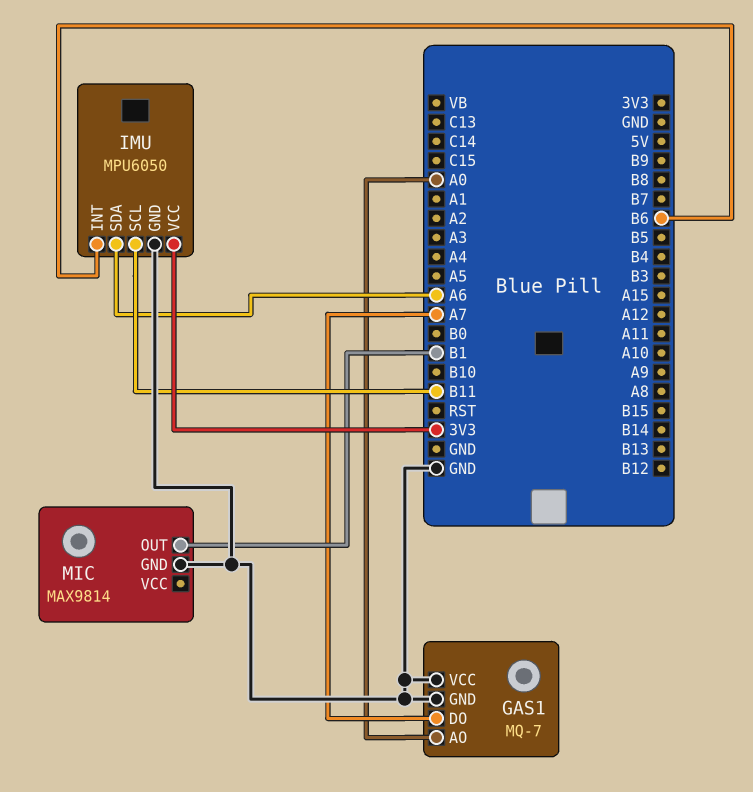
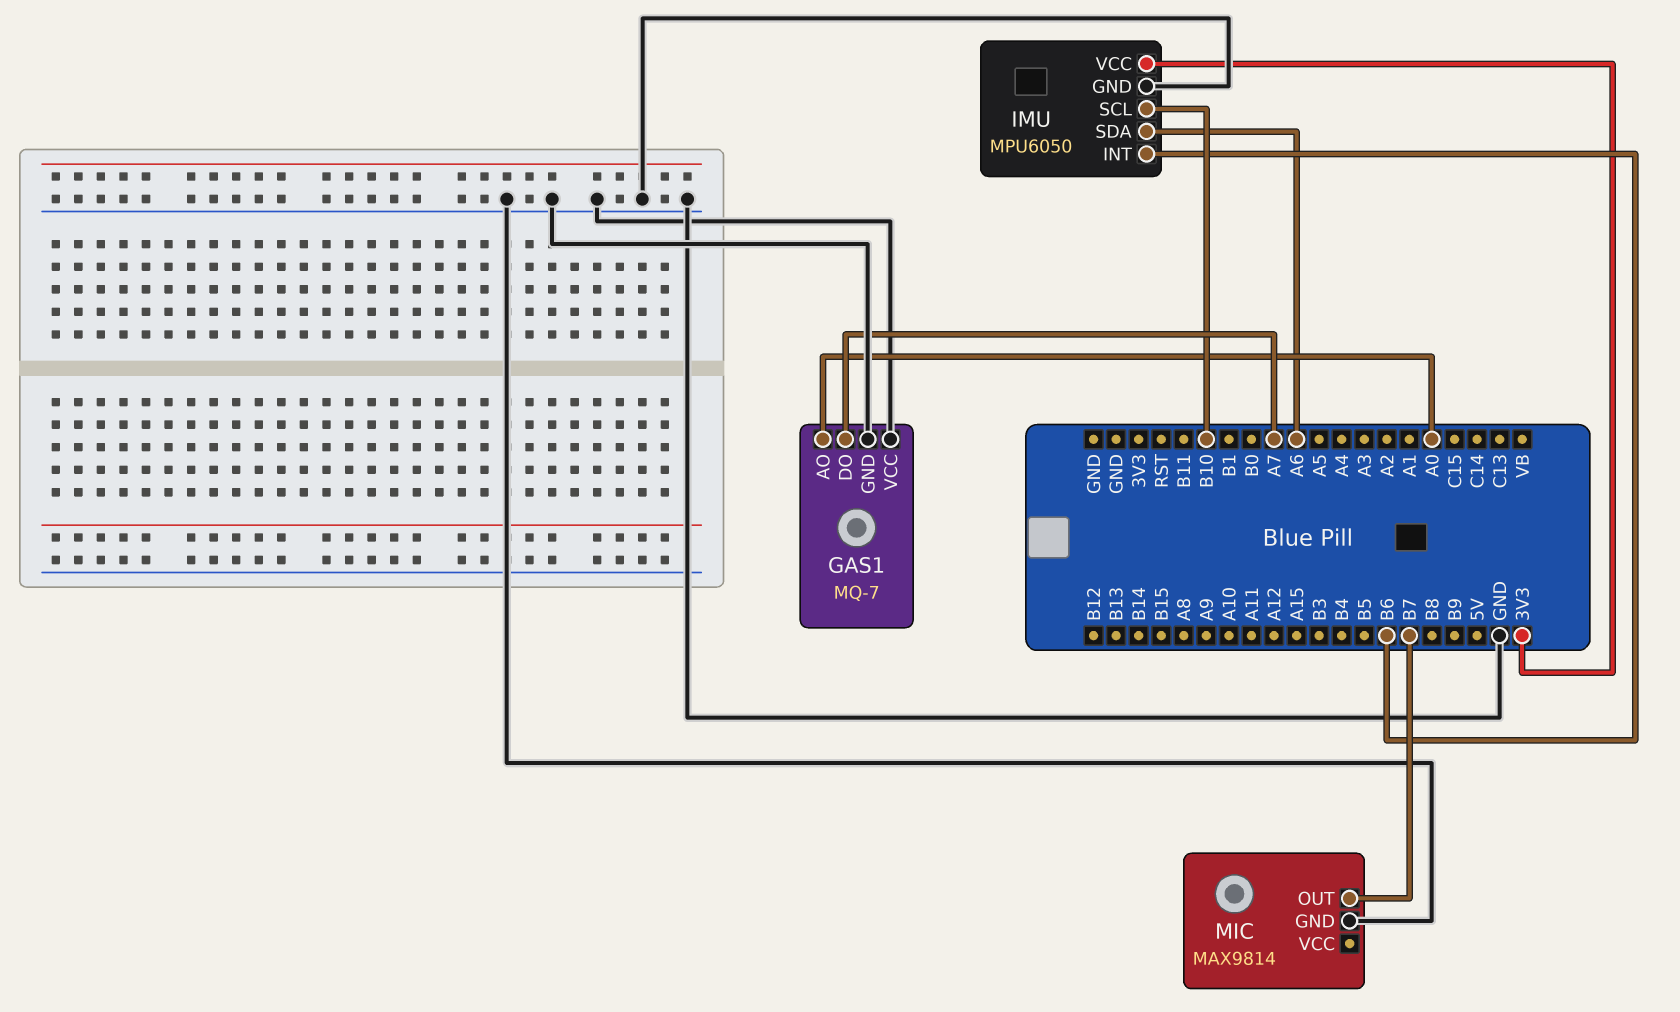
IMU pin SCL: B11 -> B10
MIC pin OUT: B1 -> B7

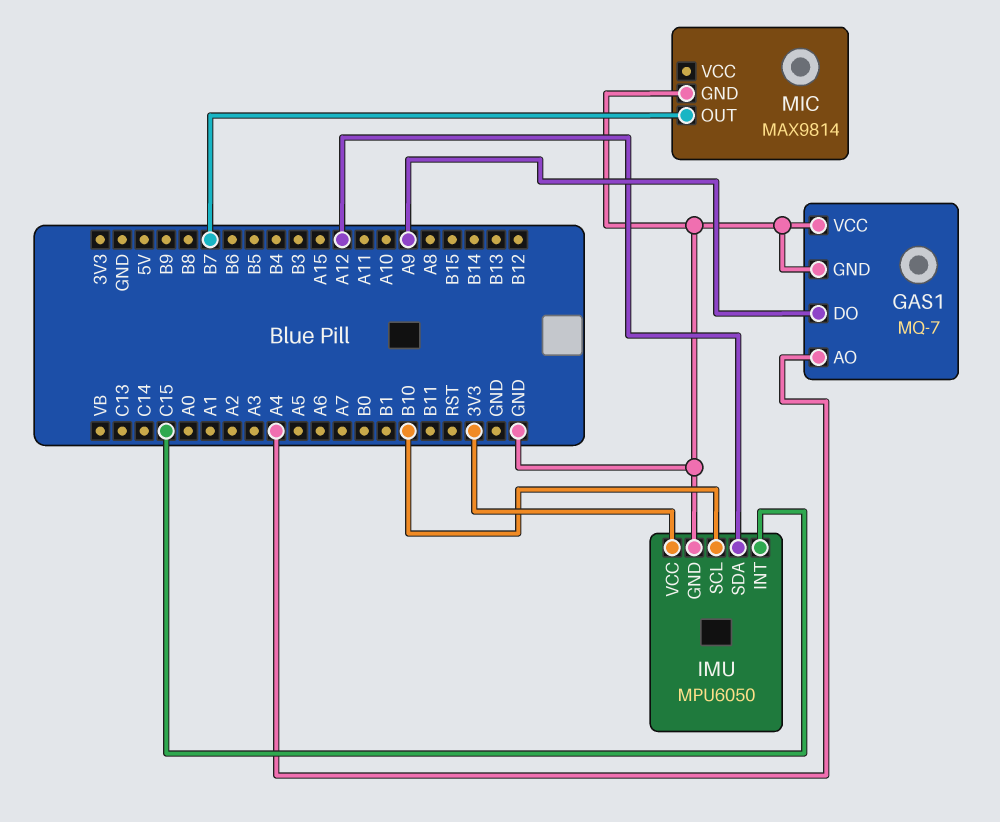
GAS1 pin AO: A0 -> A4
GAS1 pin DO: A7 -> A9
IMU pin INT: B6 -> C15
IMU pin SDA: A6 -> A12

